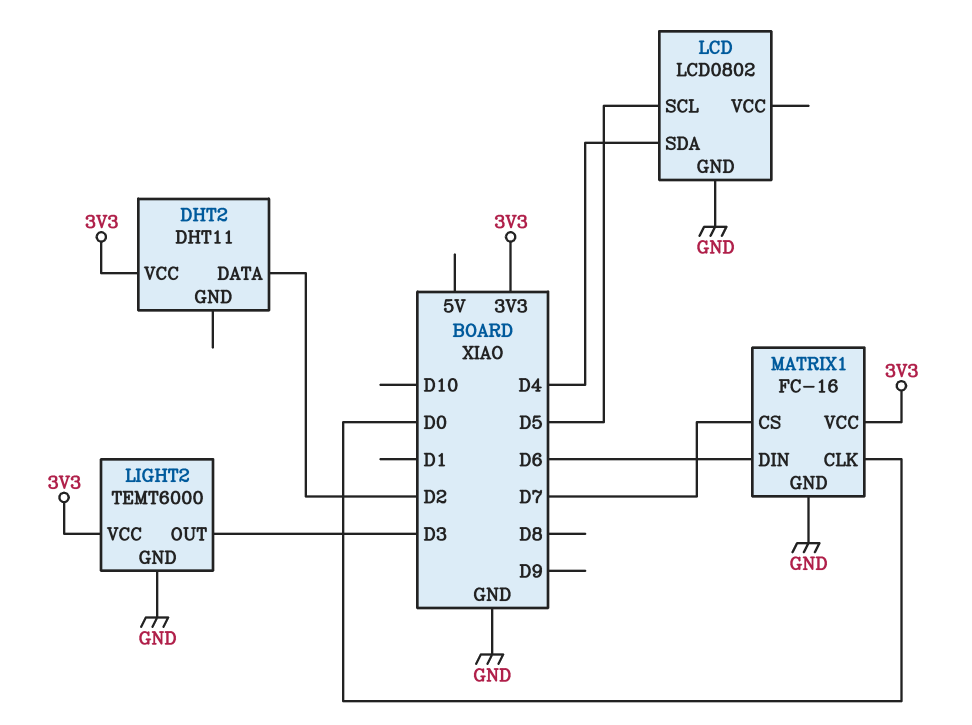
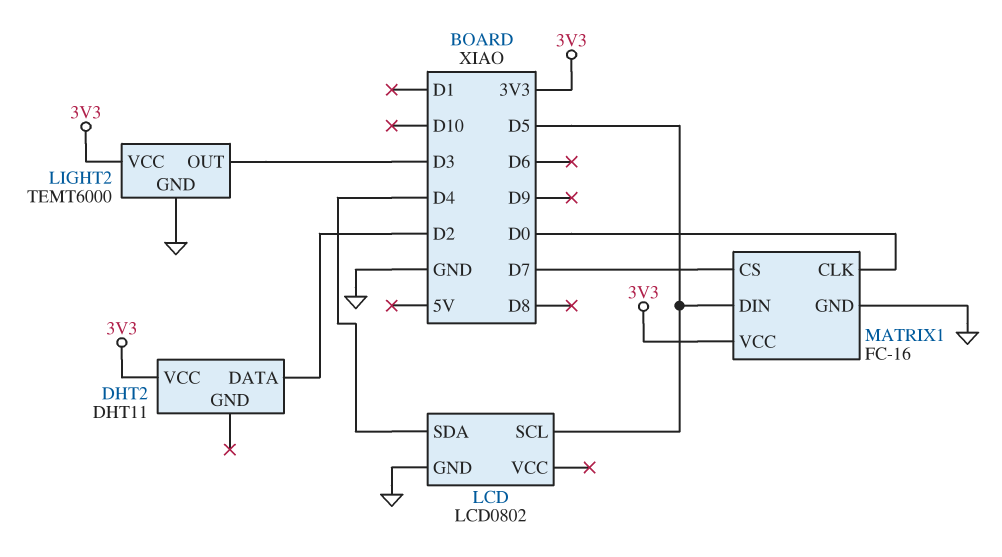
MATRIX1 pin DIN: D6 -> D5

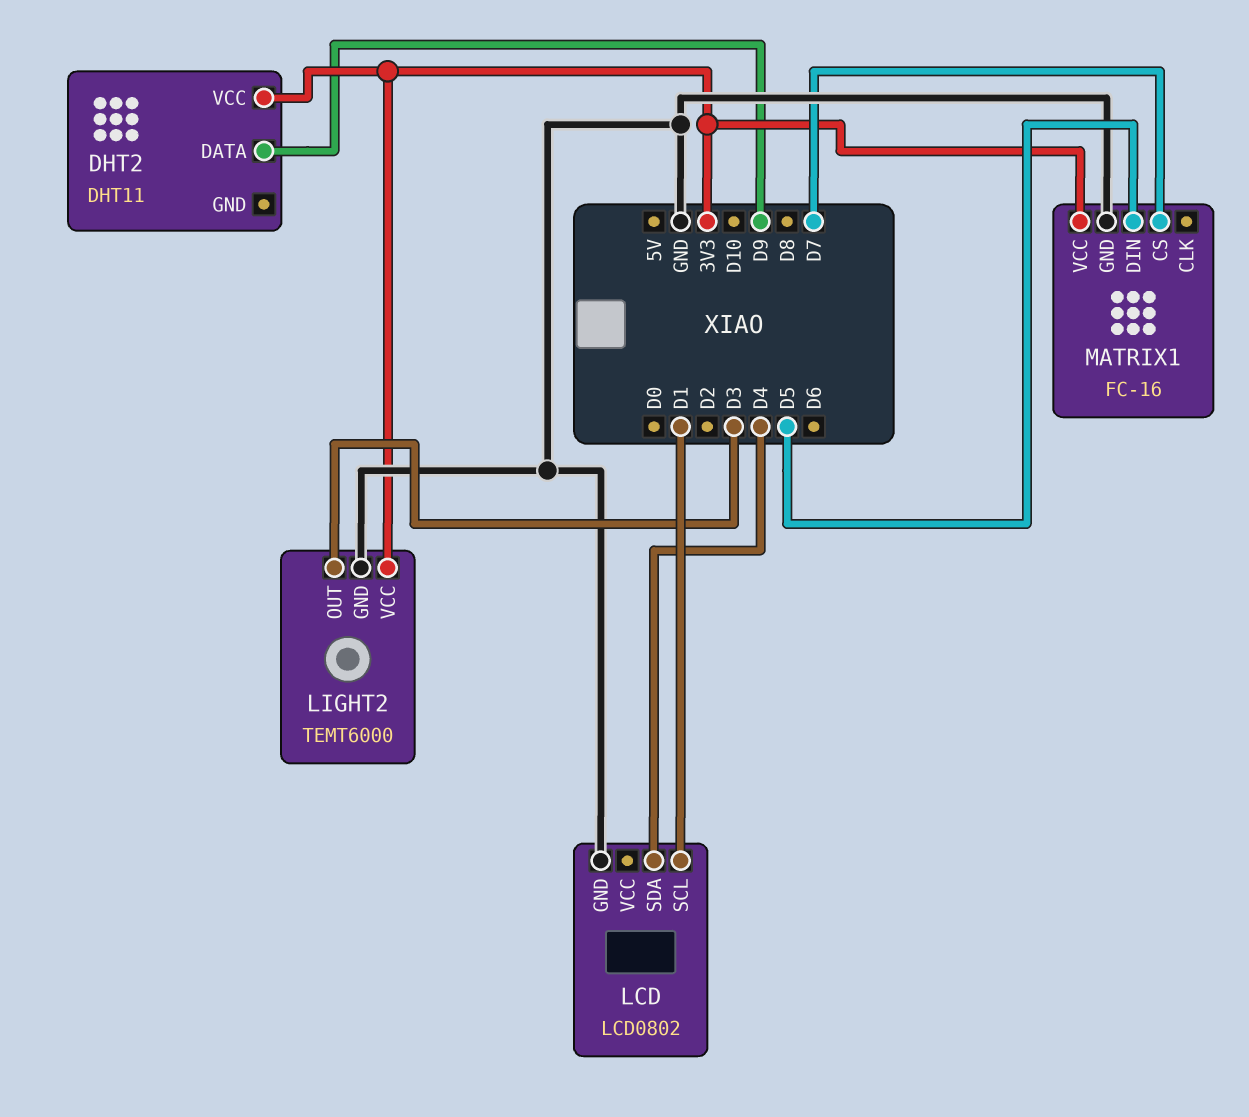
DHT2 pin DATA: D2 -> D9
LCD pin SCL: D5 -> D1
MATRIX1 pin CLK: D0 -> none

